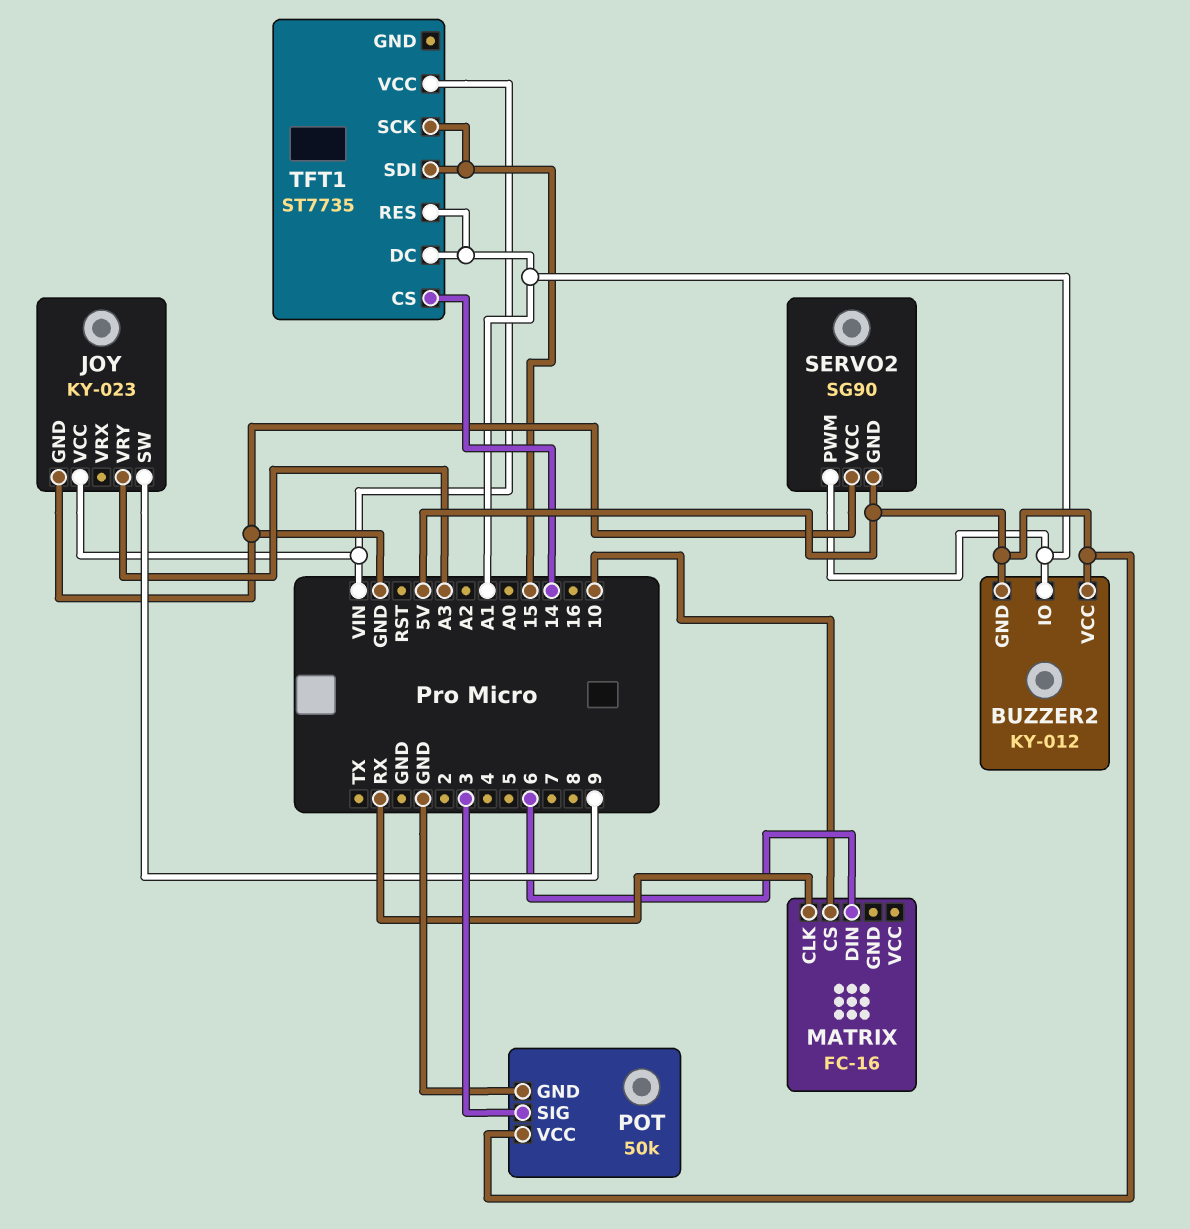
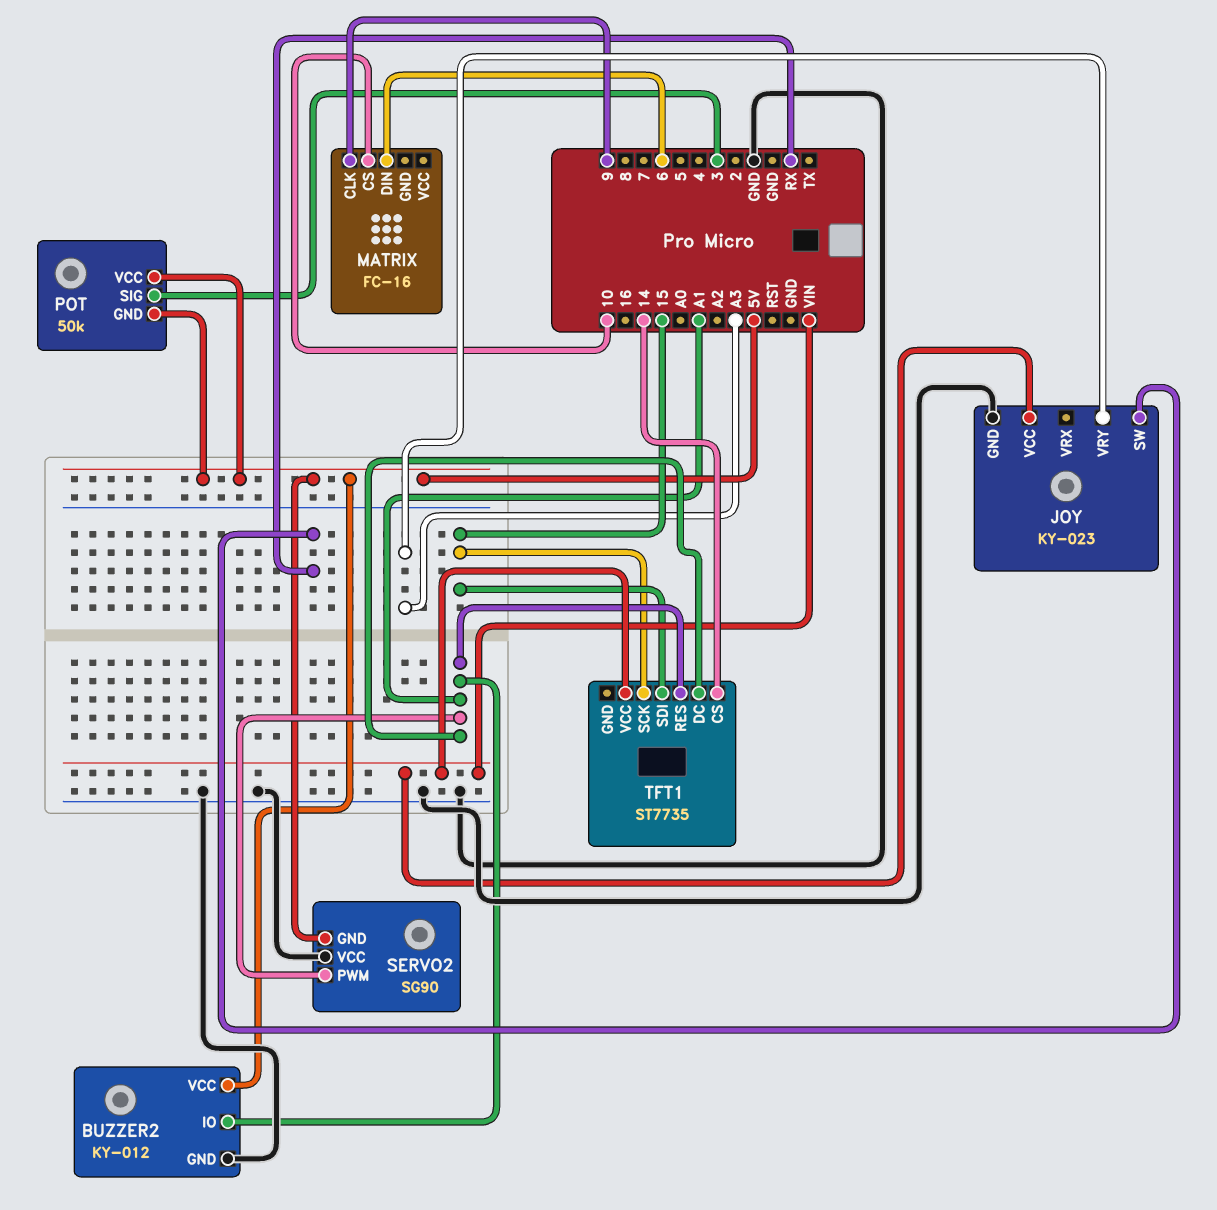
BUZZER2 pin GND: 5V -> GND
JOY pin SW: 9 -> RX
MATRIX pin CLK: RX -> 9
POT pin GND: GND -> 5V

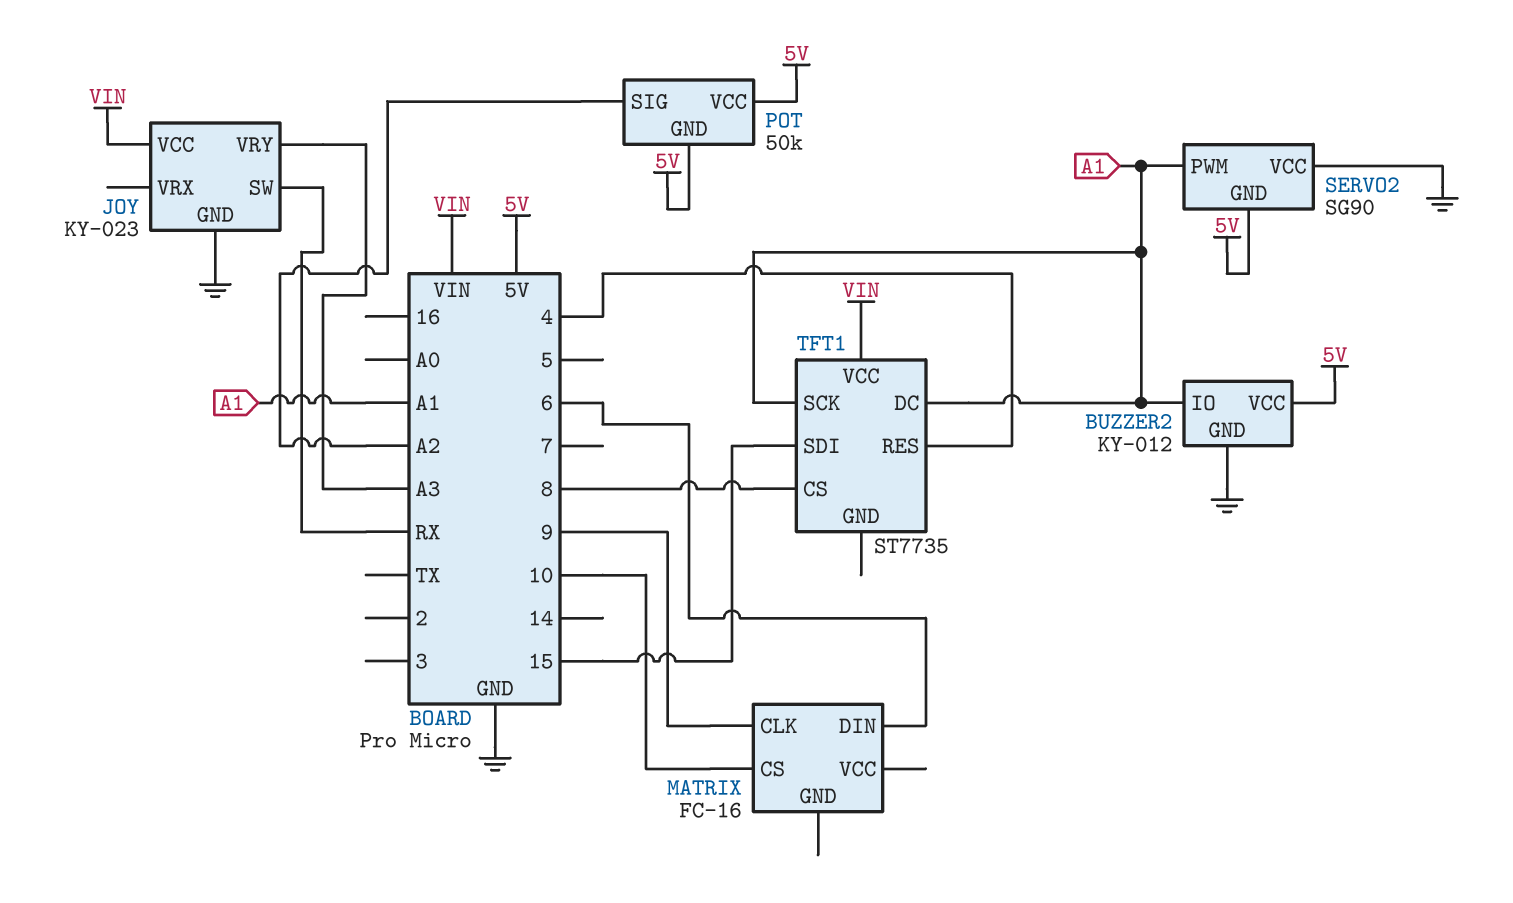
POT pin SIG: 3 -> A2
TFT1 pin CS: 14 -> 8
TFT1 pin RES: A1 -> 4
TFT1 pin SCK: 15 -> A1

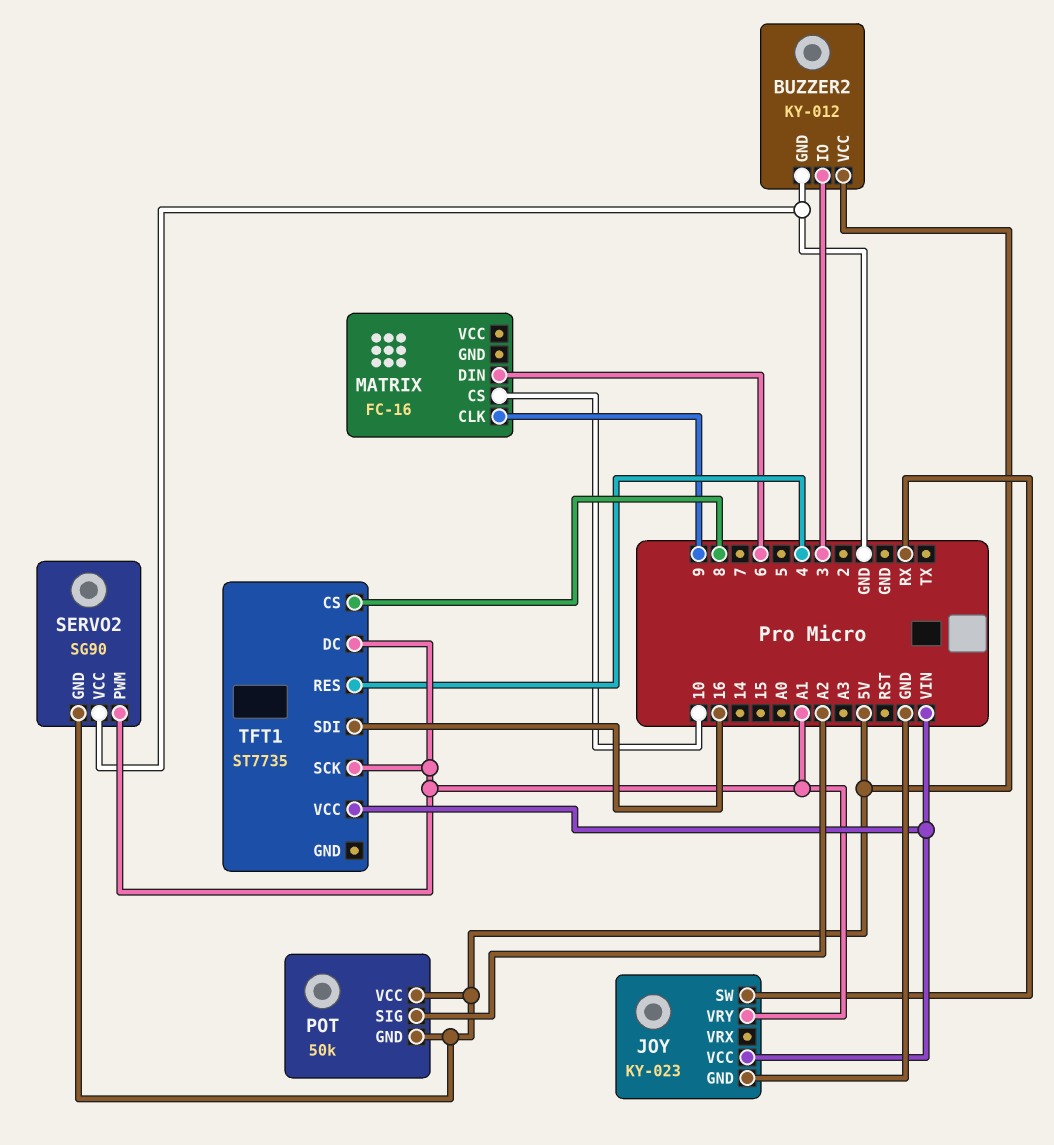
BUZZER2 pin IO: A1 -> 3
JOY pin VRY: A3 -> A1
TFT1 pin SDI: 15 -> 16

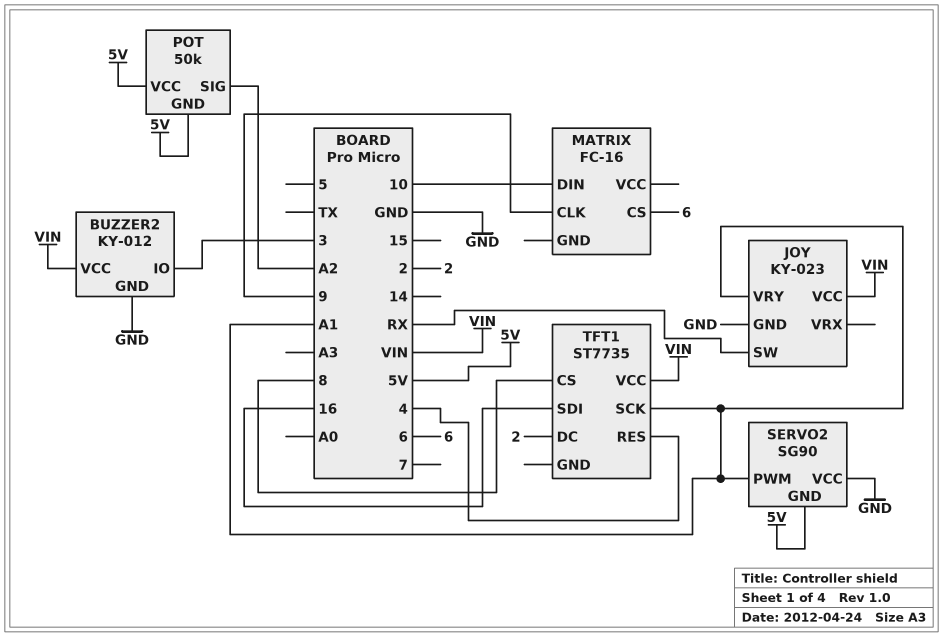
BUZZER2 pin VCC: 5V -> VIN
MATRIX pin CS: 10 -> 6
MATRIX pin DIN: 6 -> 10
TFT1 pin DC: A1 -> 2

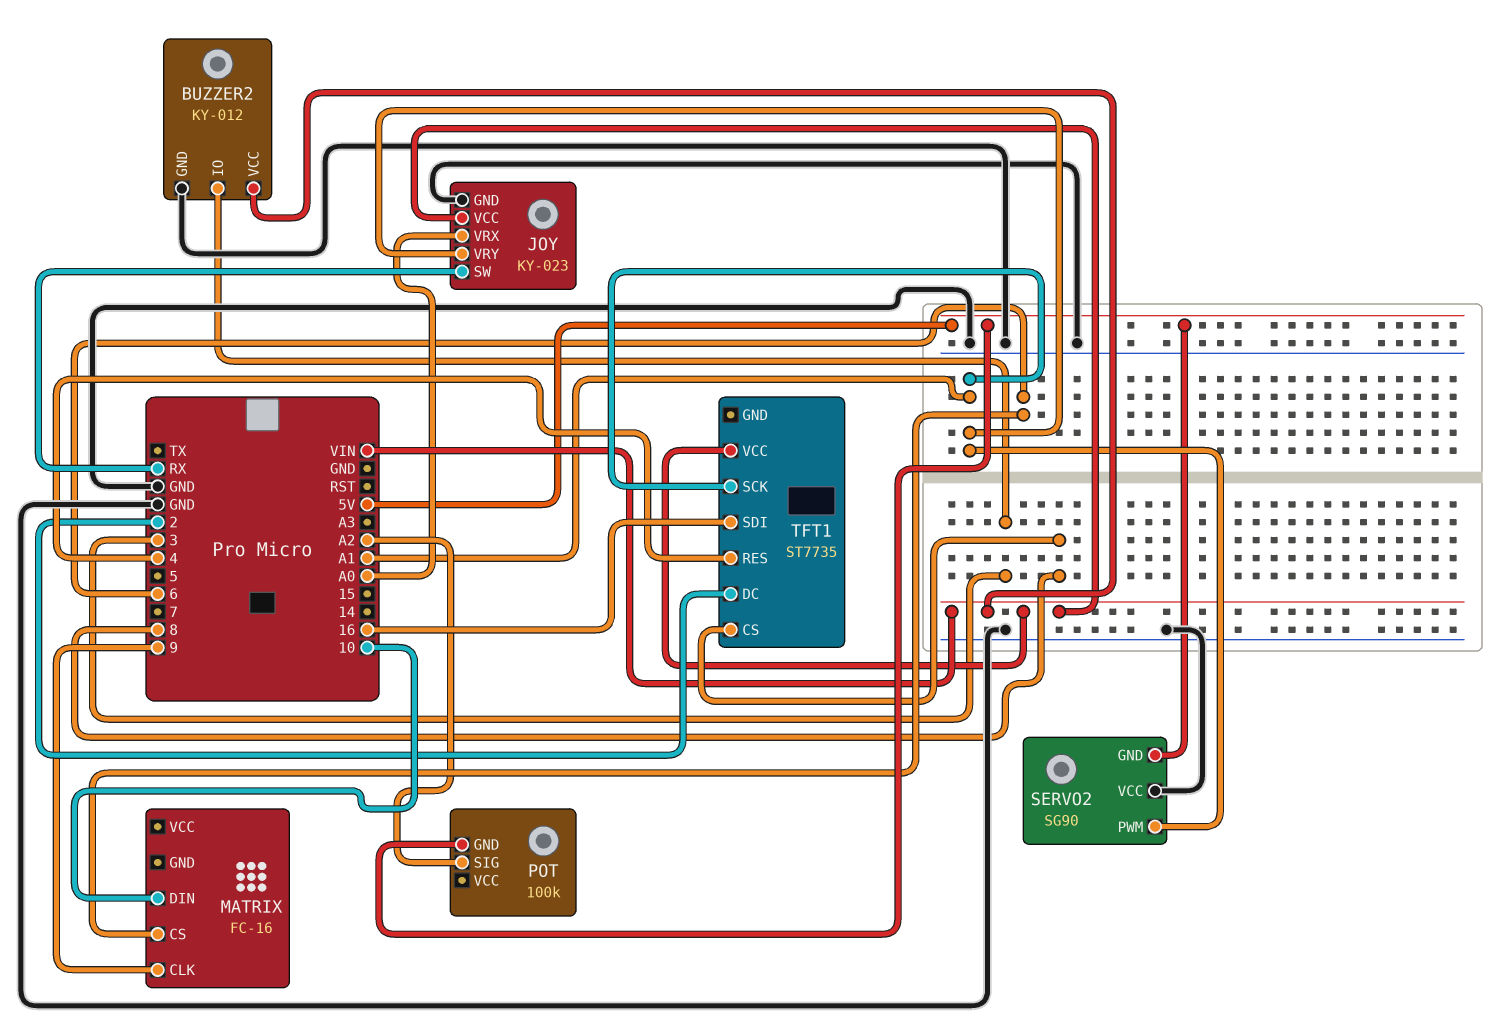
JOY pin VRX: none -> A0
POT: 50k -> 100k
POT pin VCC: 5V -> none

